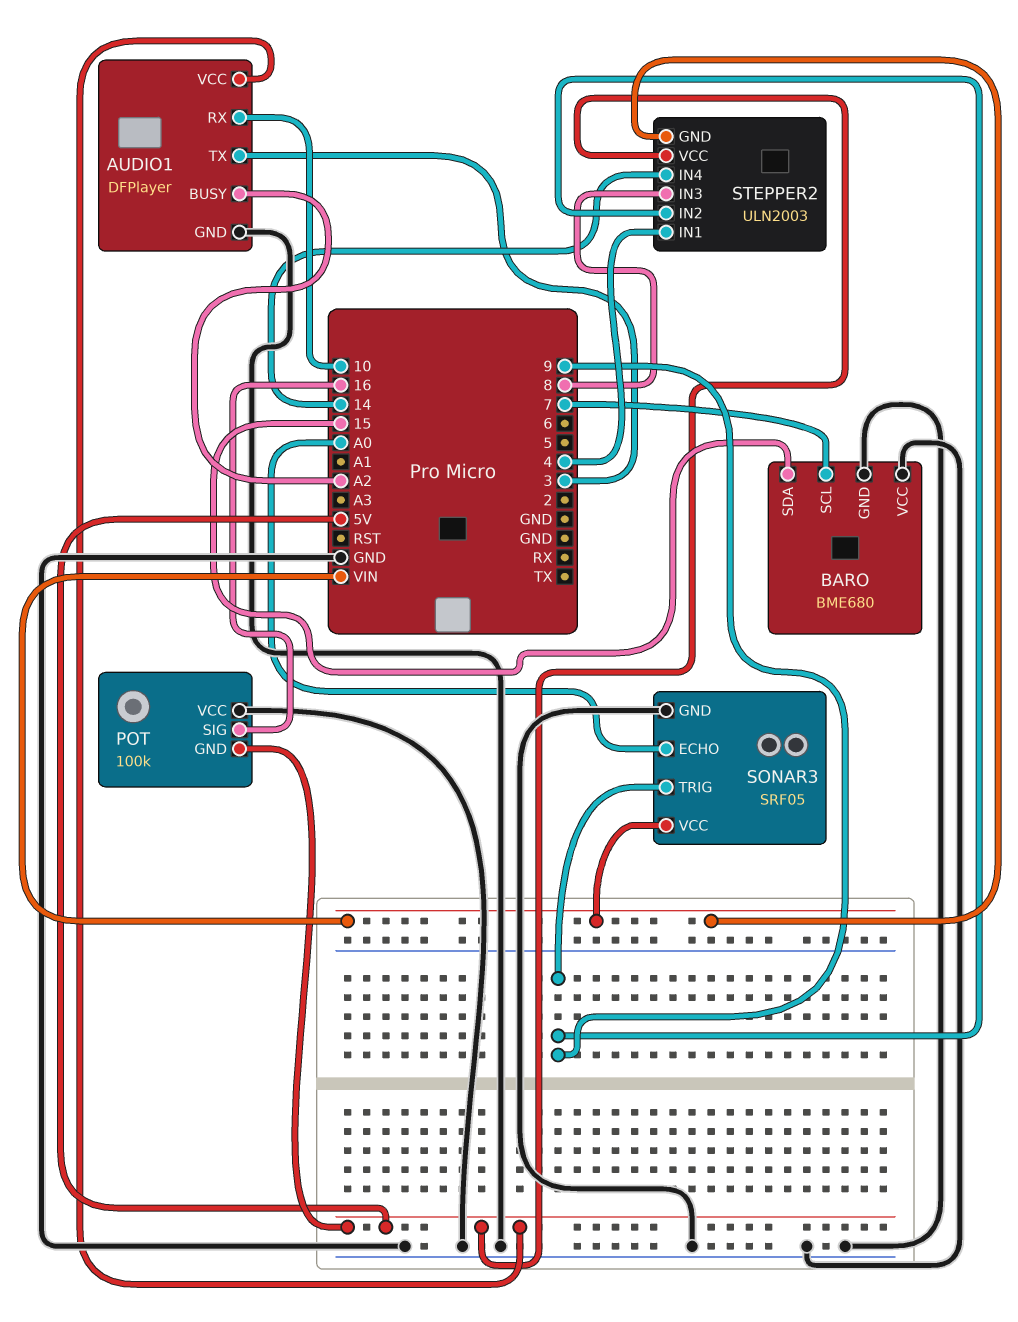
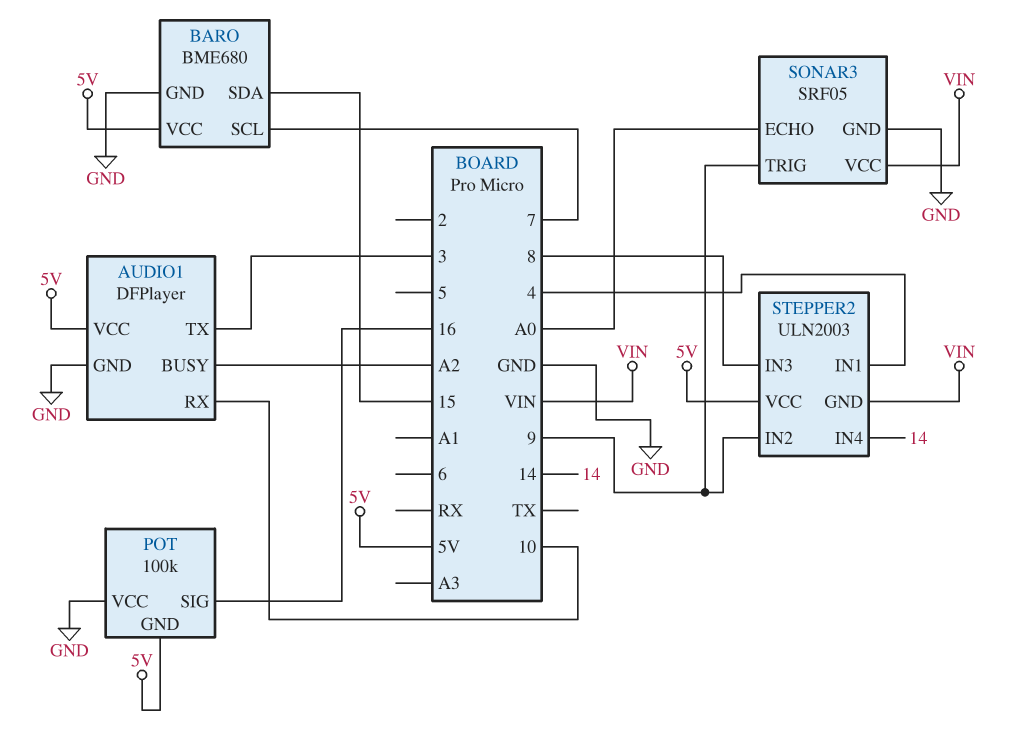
BARO pin VCC: GND -> 5V

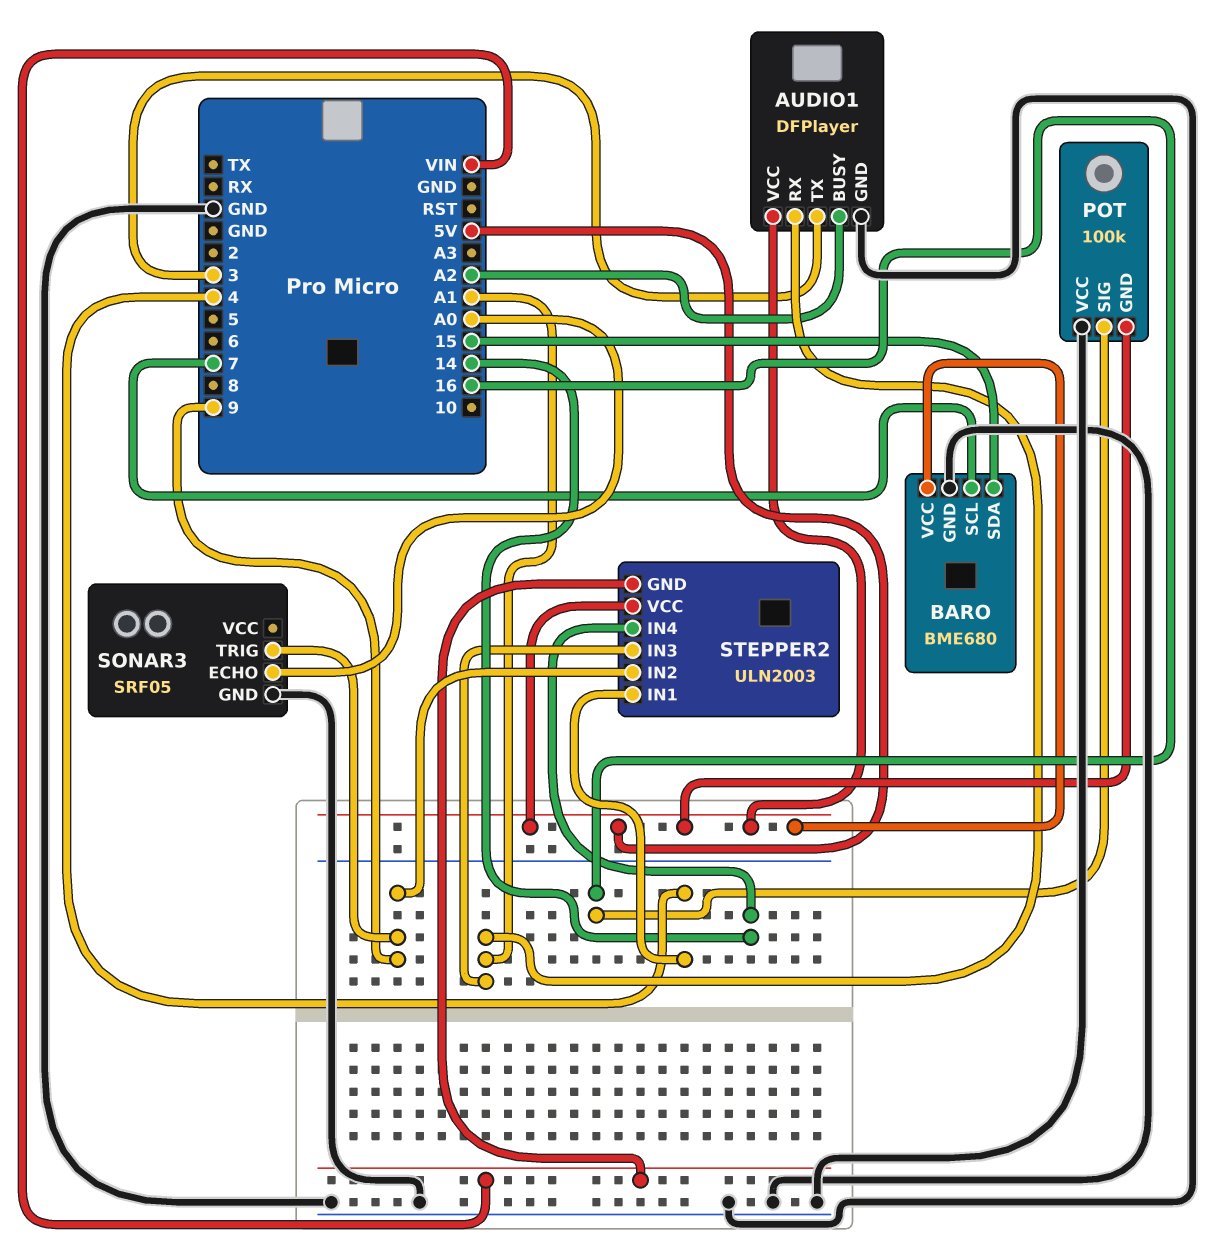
AUDIO1 pin RX: 10 -> A1
SONAR3 pin VCC: VIN -> none
STEPPER2 pin IN3: 8 -> A1

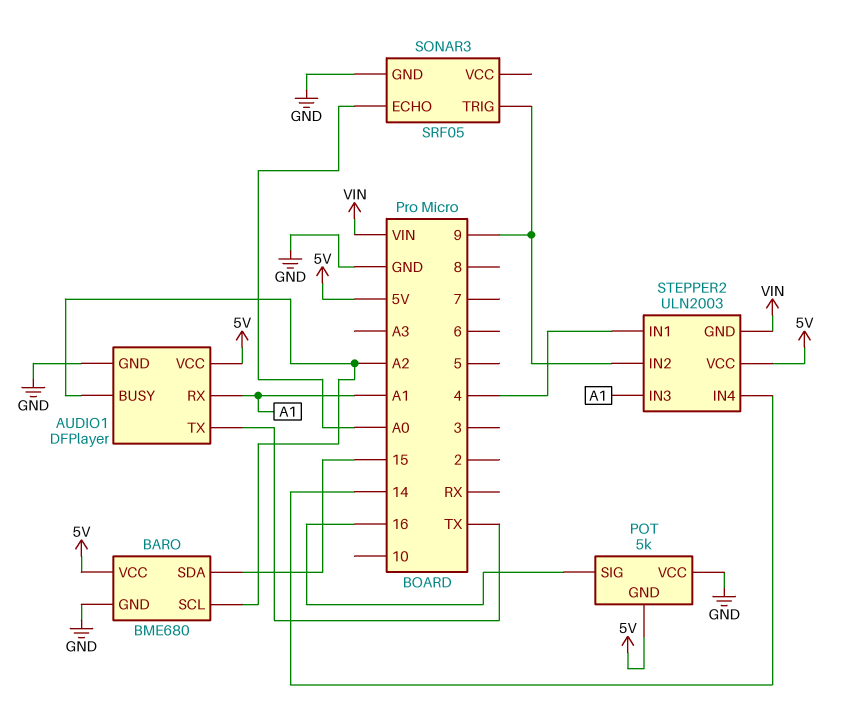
AUDIO1 pin TX: 3 -> TX
BARO pin SCL: 7 -> A2
POT: 100k -> 5k

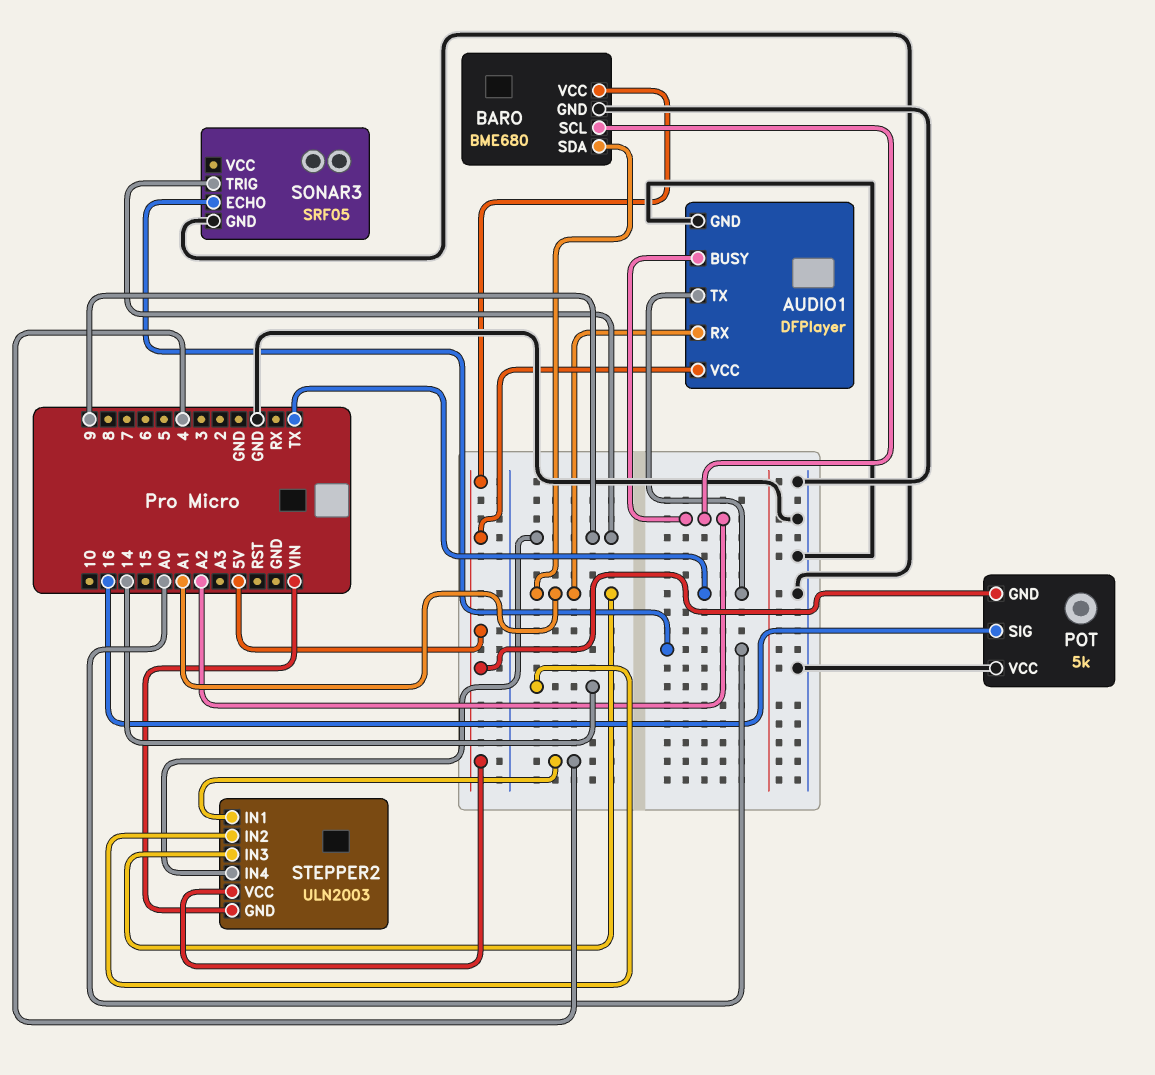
BARO pin SDA: 15 -> A1
STEPPER2 pin IN2: 9 -> 14
STEPPER2 pin IN4: 14 -> 9

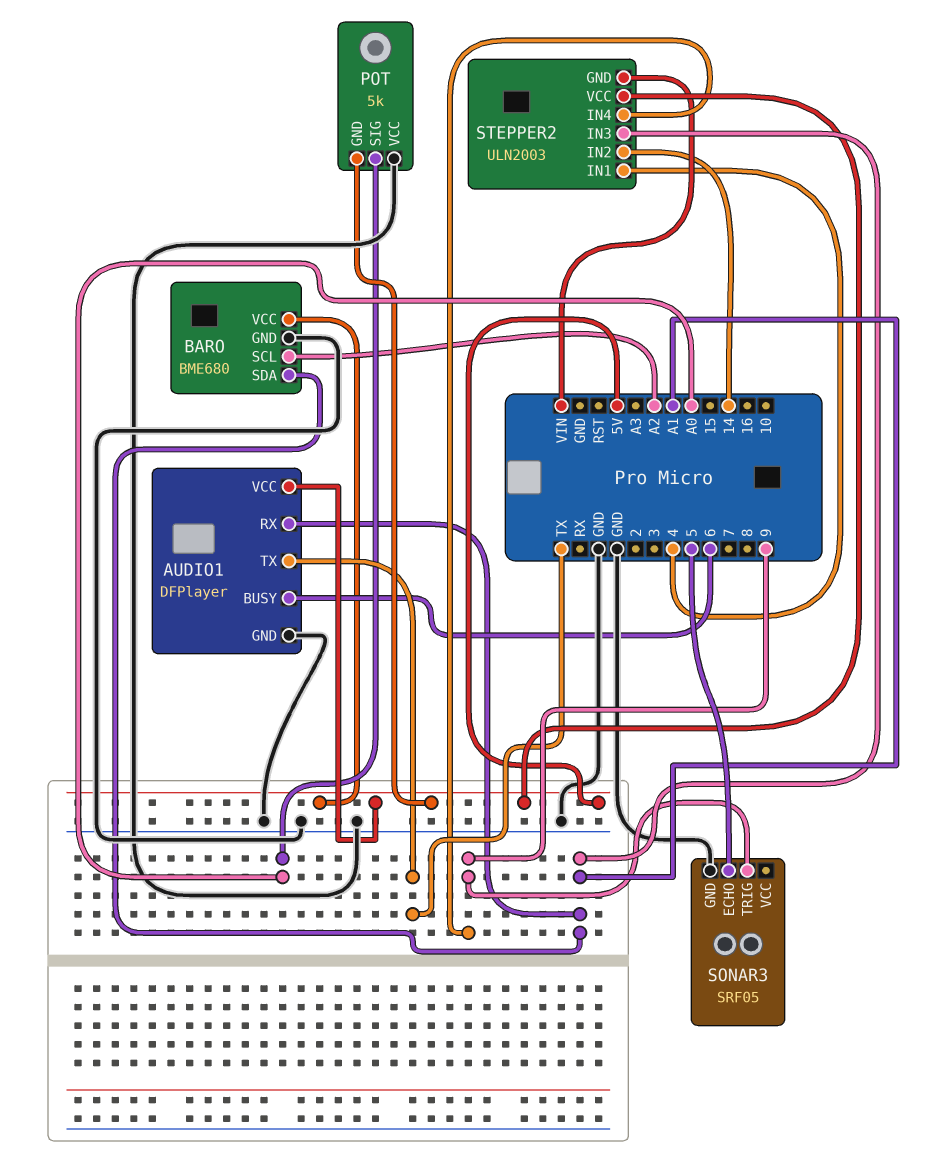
AUDIO1 pin BUSY: A2 -> 6
POT pin SIG: 16 -> A0
SONAR3 pin ECHO: A0 -> 5

